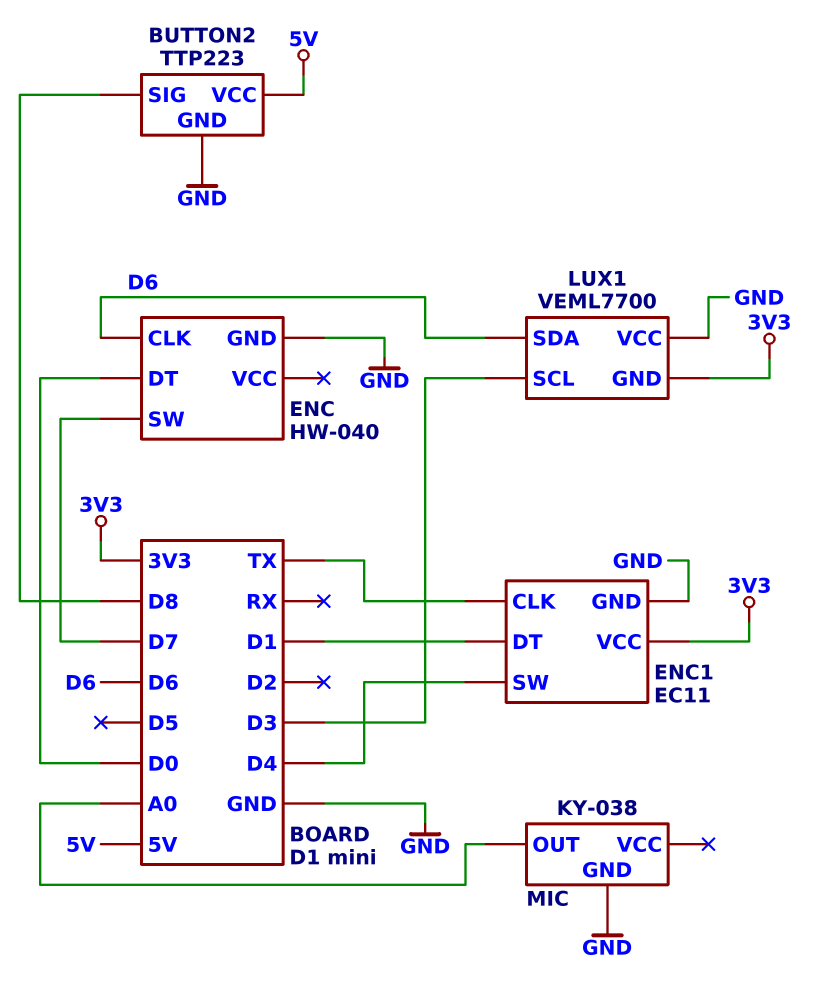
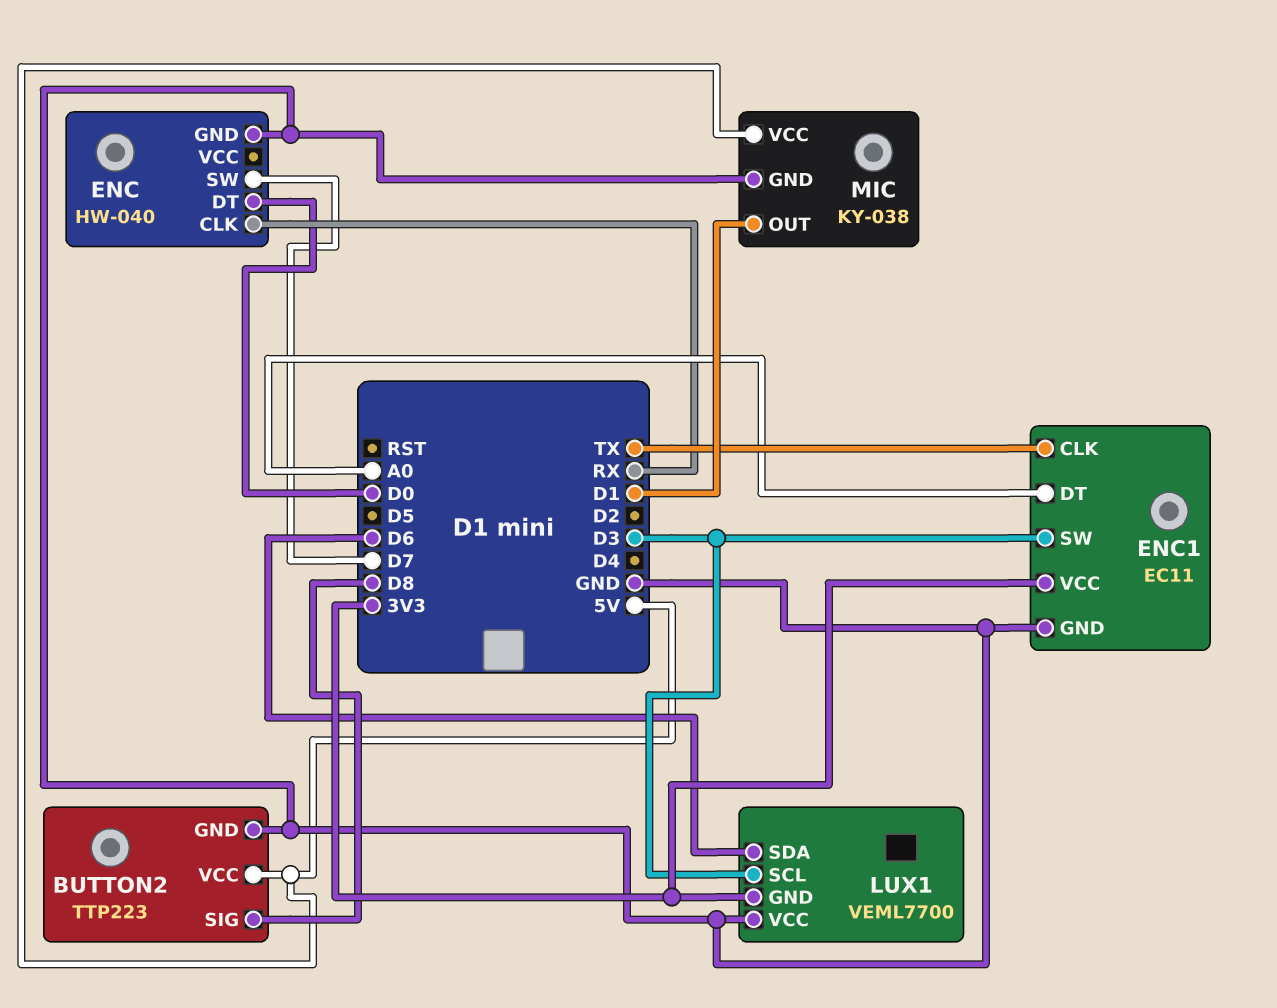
ENC pin CLK: D6 -> RX
ENC1 pin DT: D1 -> A0
ENC1 pin SW: D4 -> D3
MIC pin OUT: A0 -> D1
MIC pin VCC: none -> 5V

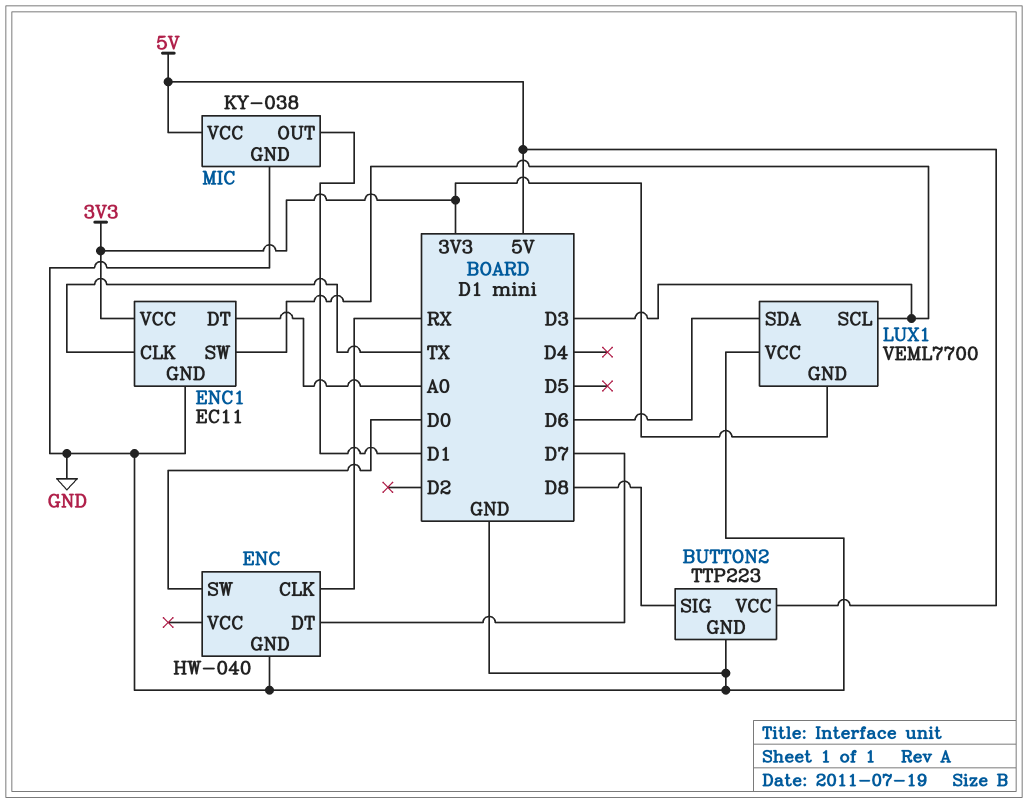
ENC pin DT: D0 -> D7
ENC pin SW: D7 -> D0

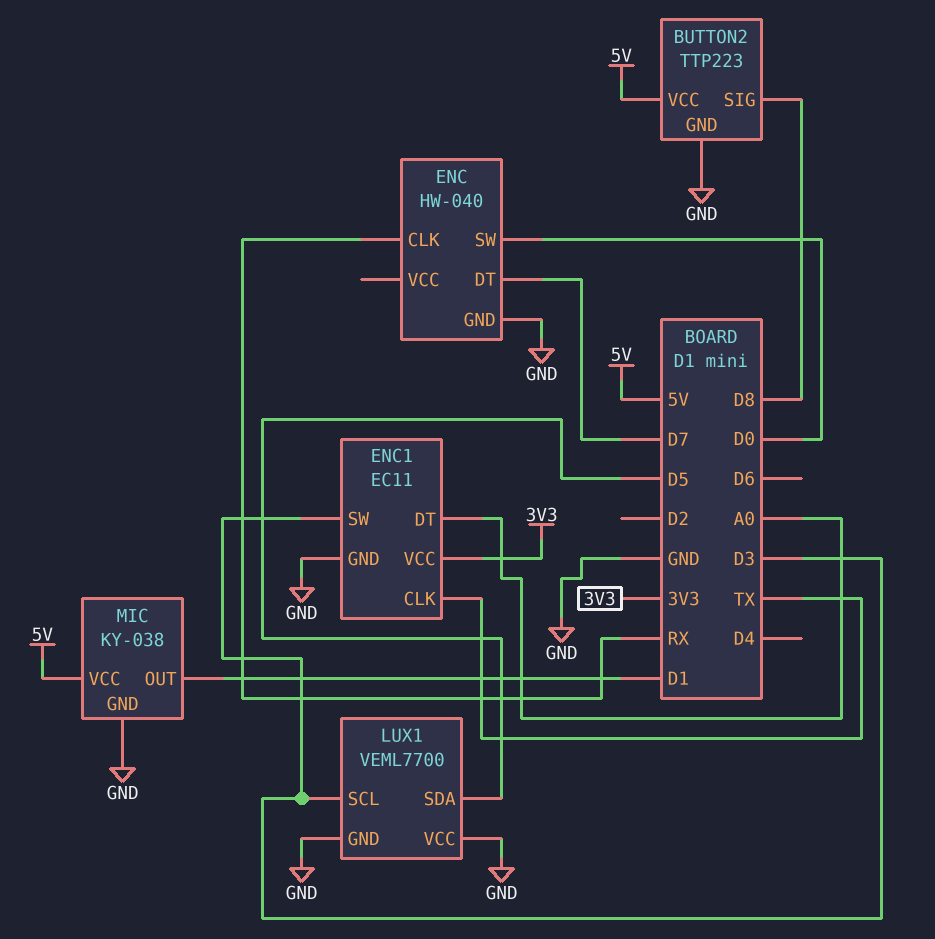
LUX1 pin GND: 3V3 -> GND
LUX1 pin SDA: D6 -> D5

